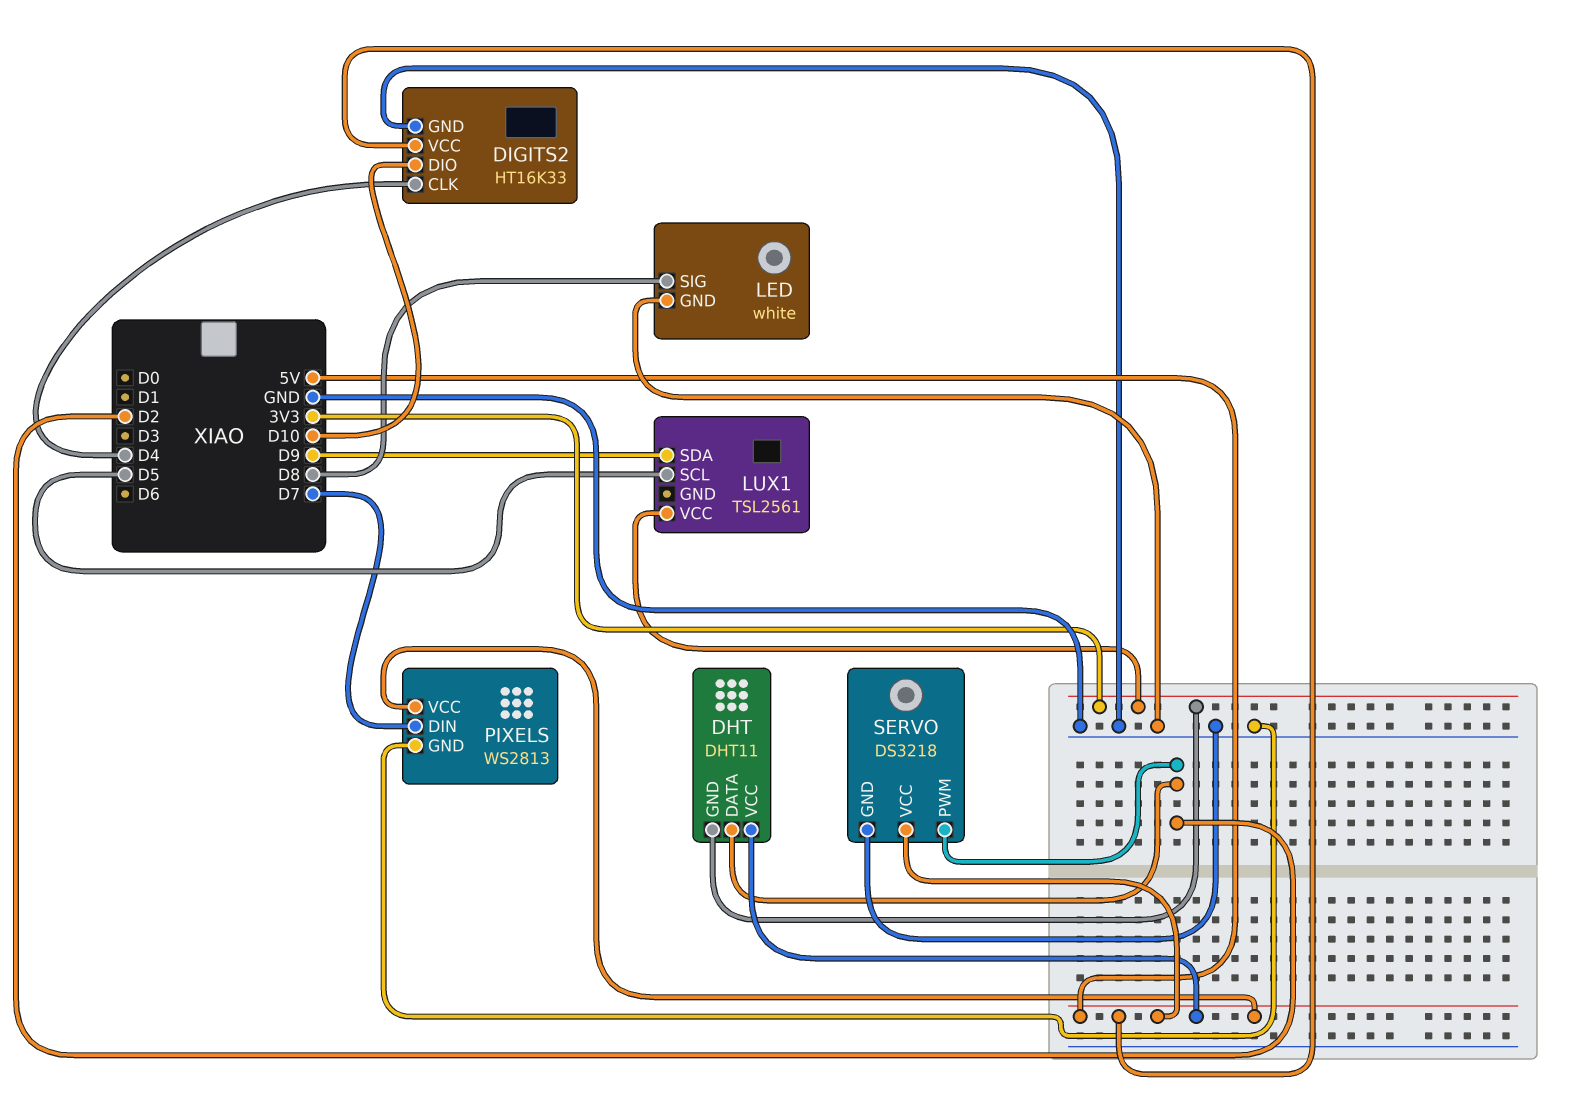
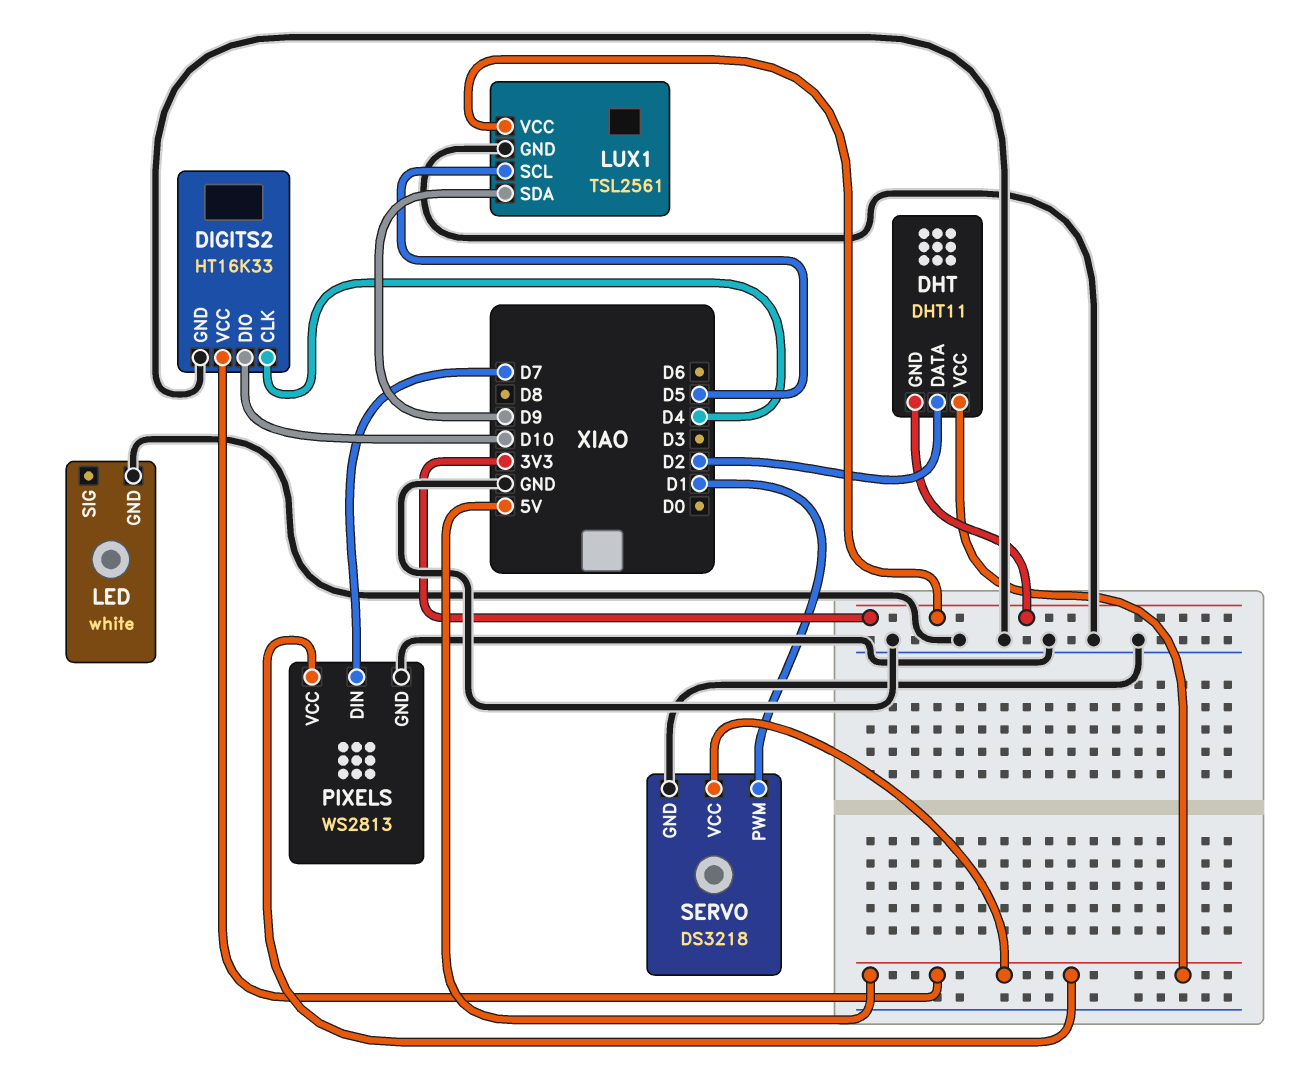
LED pin SIG: D8 -> none
LUX1 pin GND: none -> GND
SERVO pin PWM: D2 -> D1

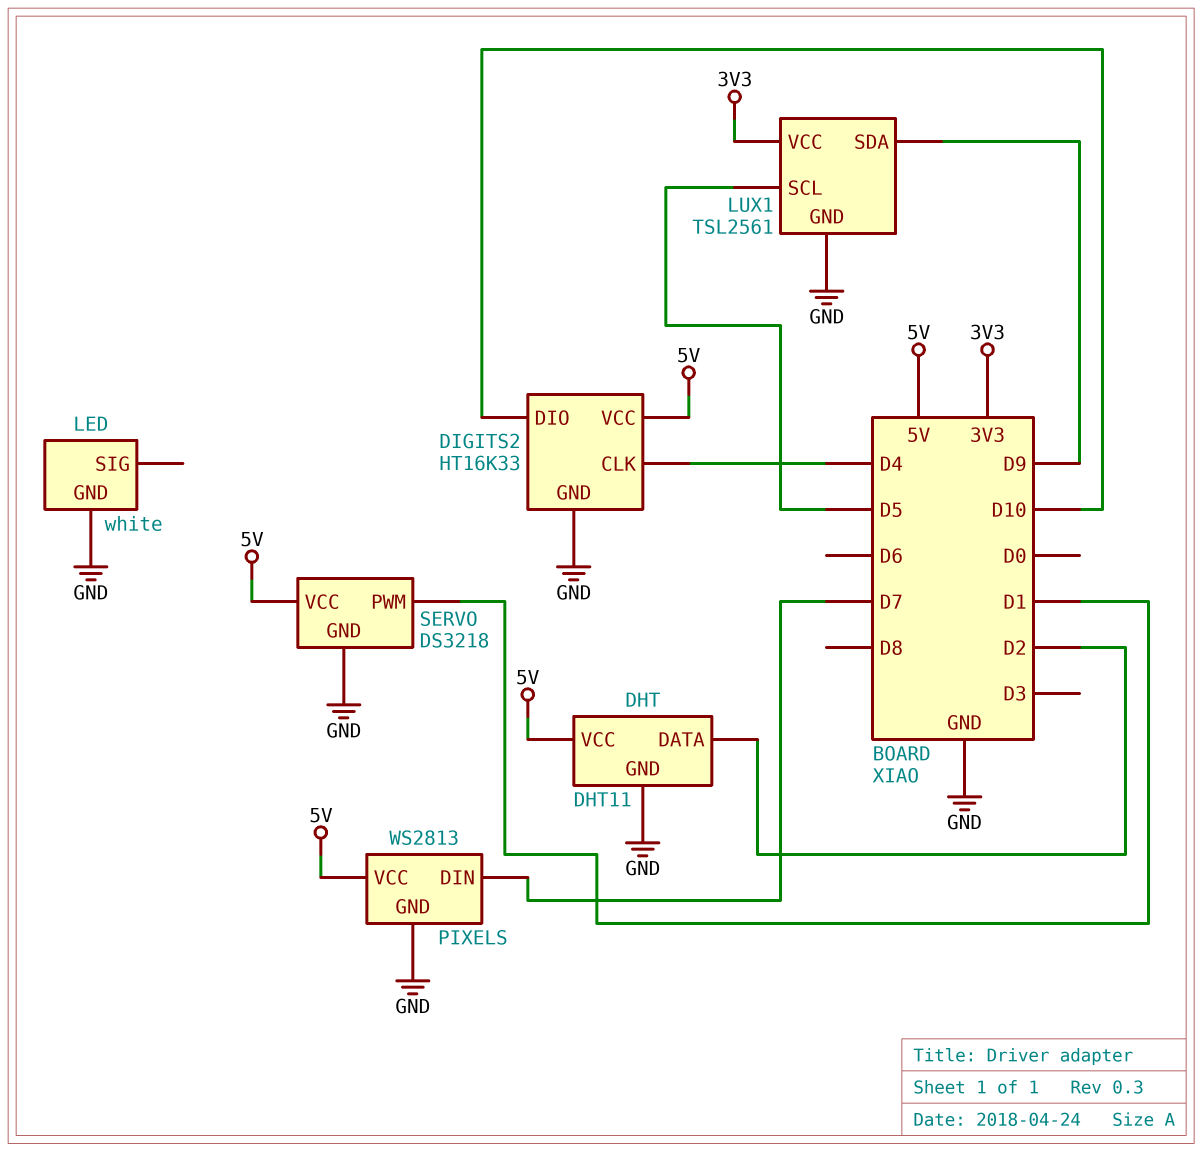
DHT pin GND: 3V3 -> GND

